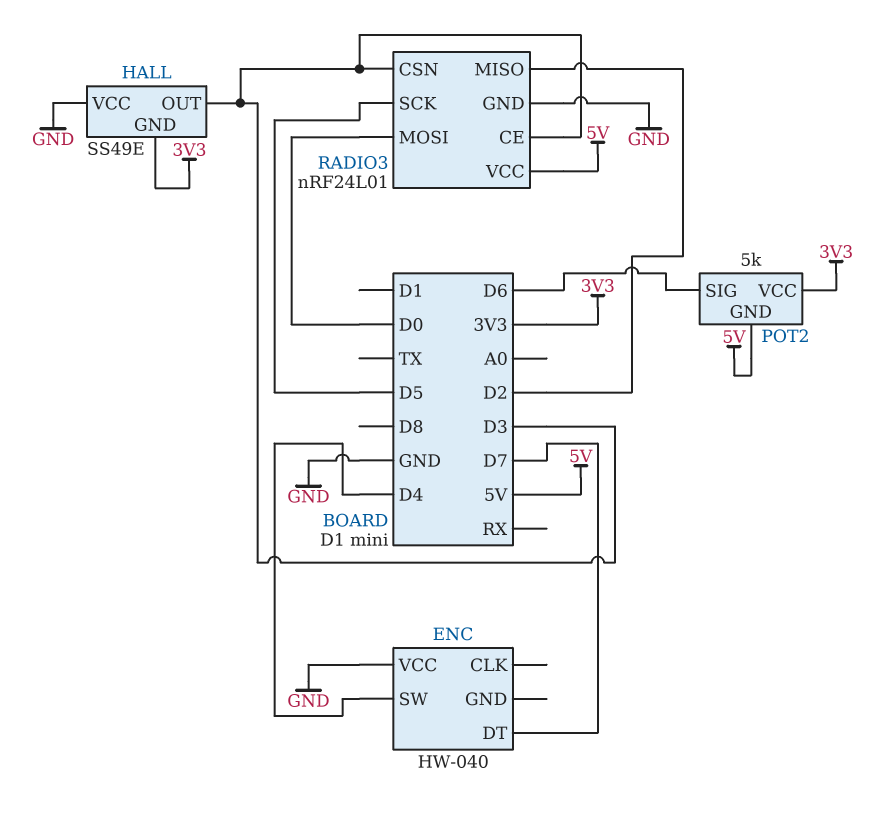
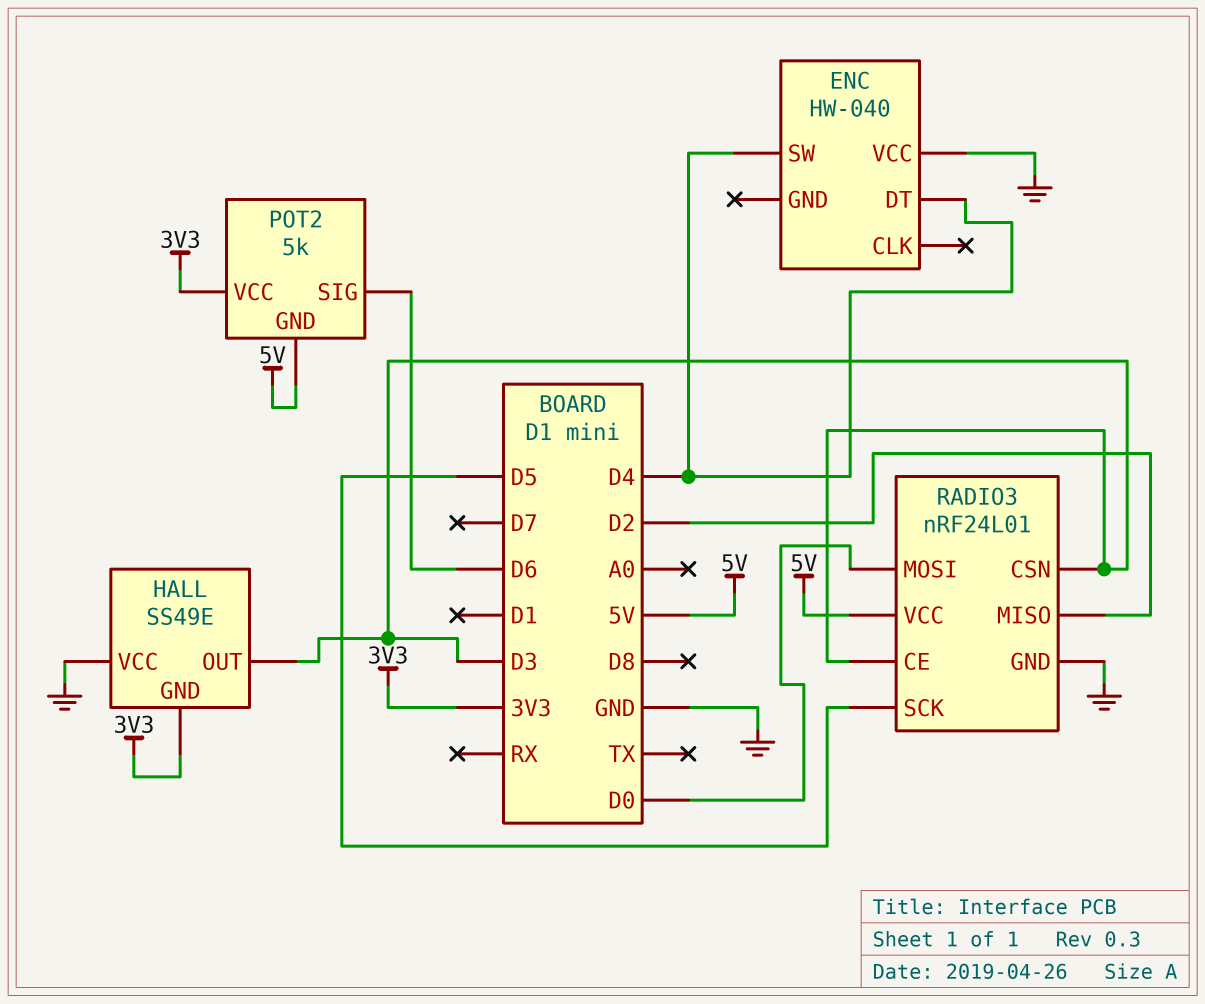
ENC pin DT: D7 -> D4

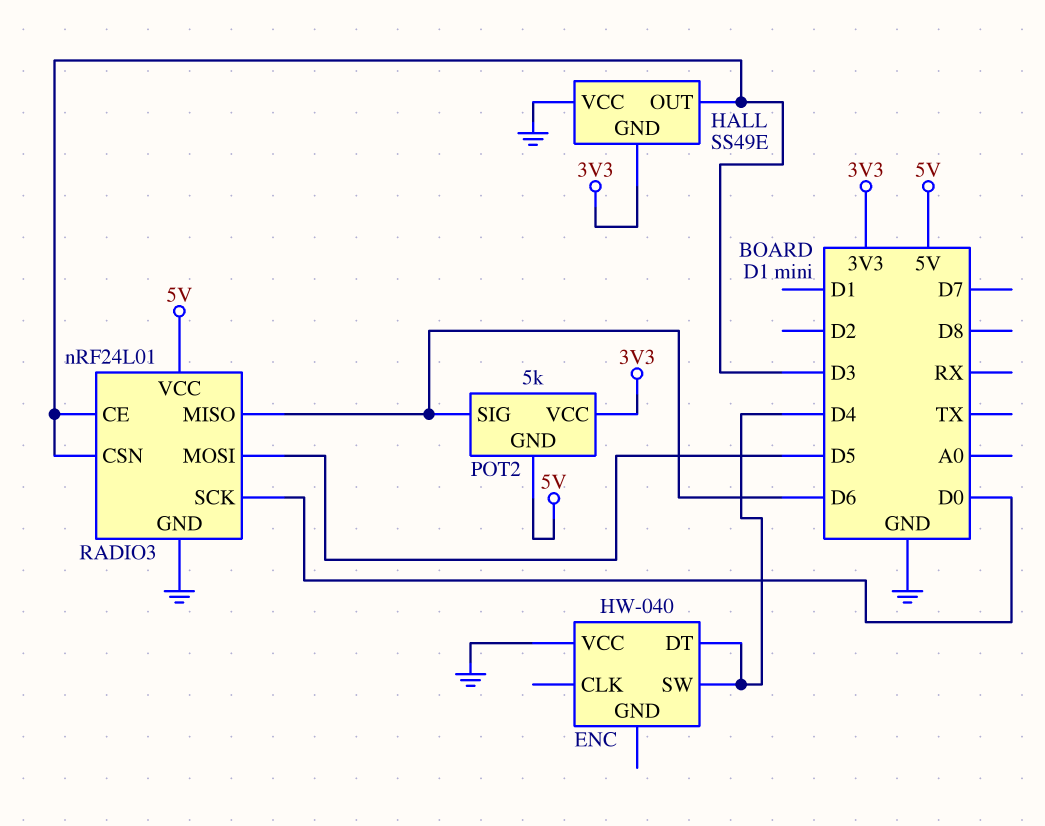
RADIO3 pin MISO: D2 -> D6
RADIO3 pin MOSI: D0 -> D5
RADIO3 pin SCK: D5 -> D0

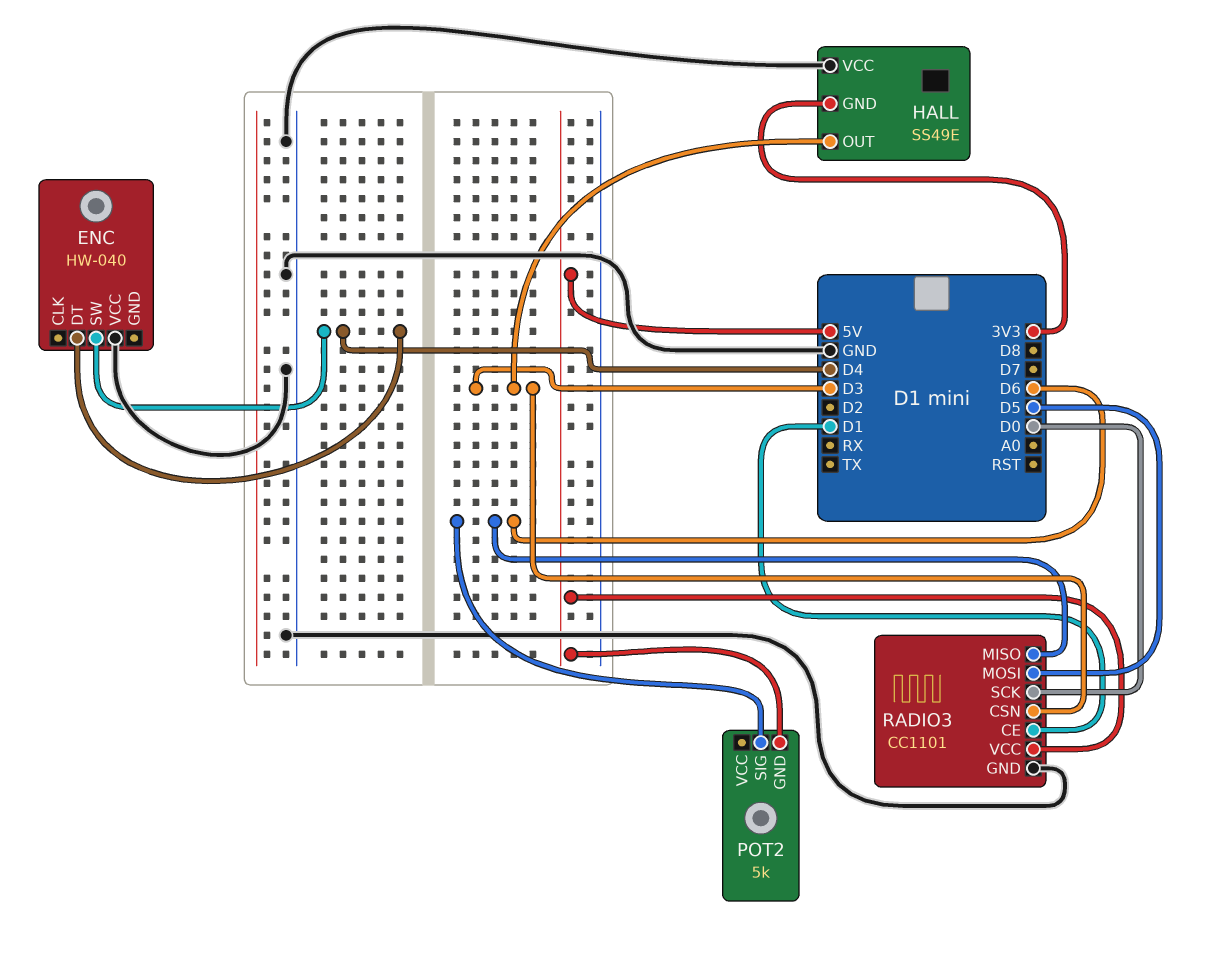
POT2 pin VCC: 3V3 -> none
RADIO3: nRF24L01 -> CC1101
RADIO3 pin CE: D3 -> D1

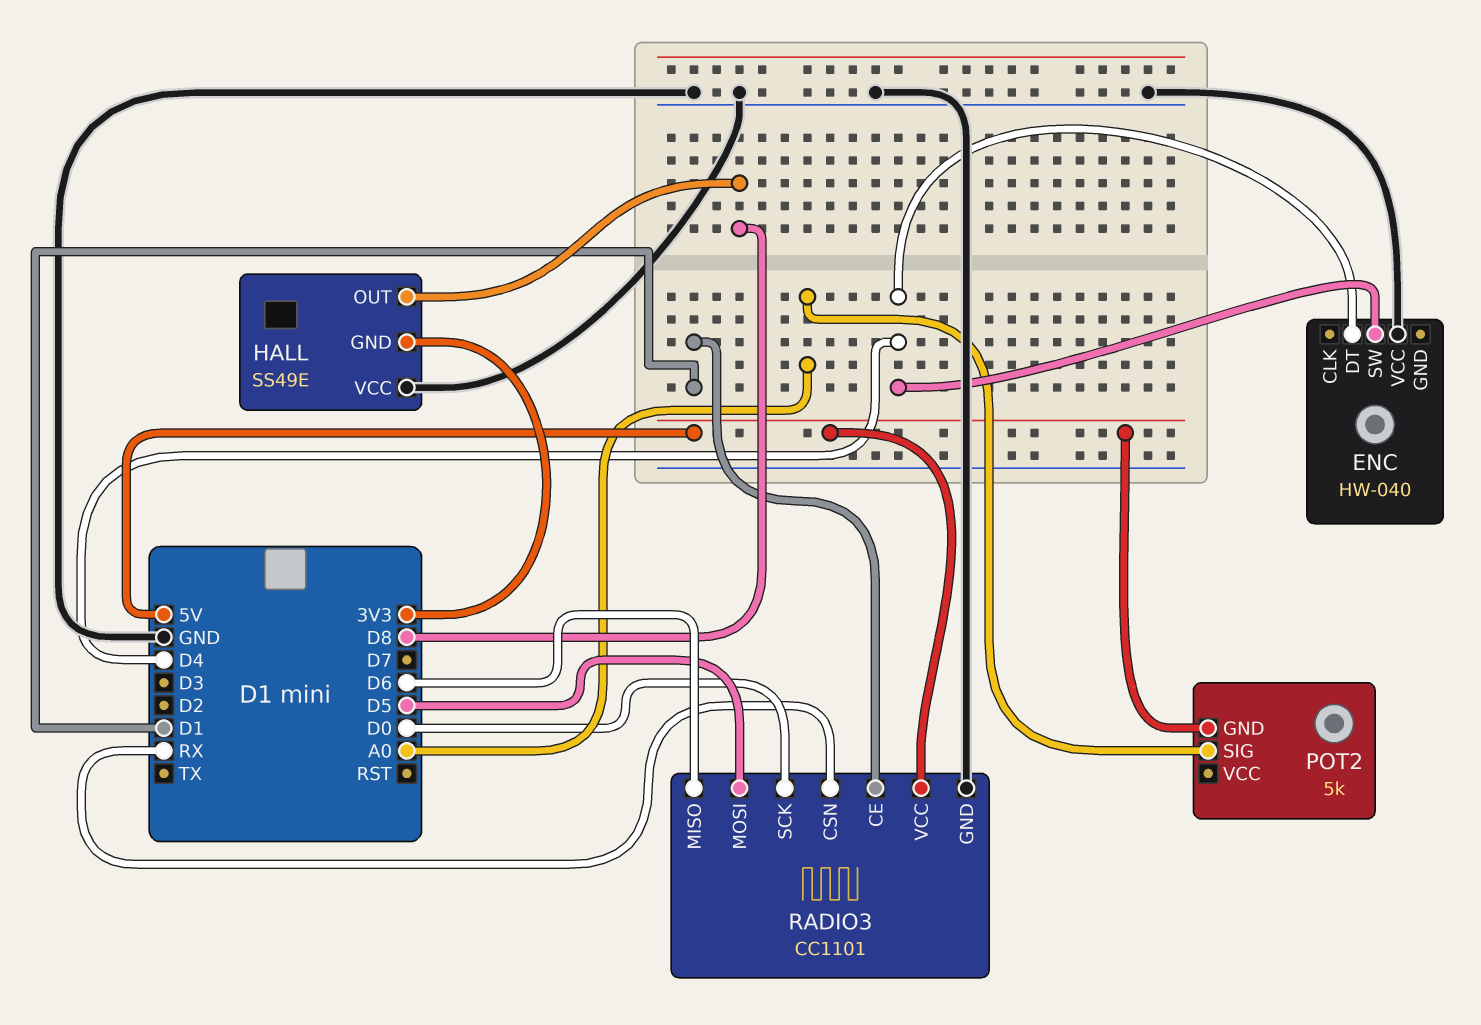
HALL pin OUT: D3 -> D8
POT2 pin SIG: D6 -> A0
RADIO3 pin CSN: D3 -> RX

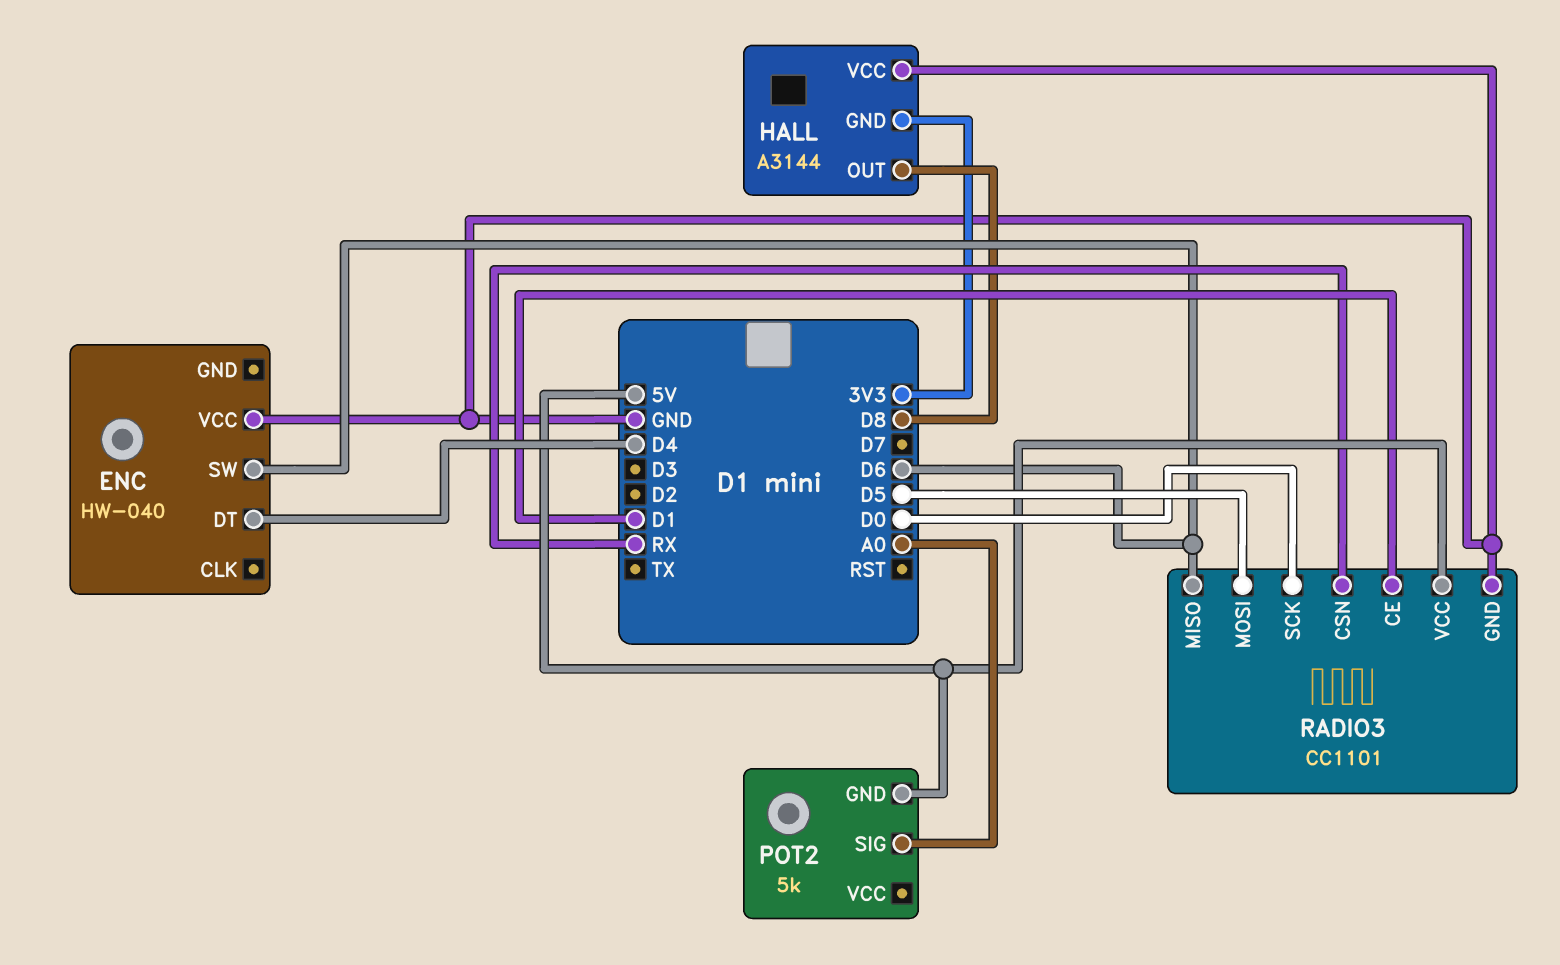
ENC pin SW: D4 -> D6
HALL: SS49E -> A3144

